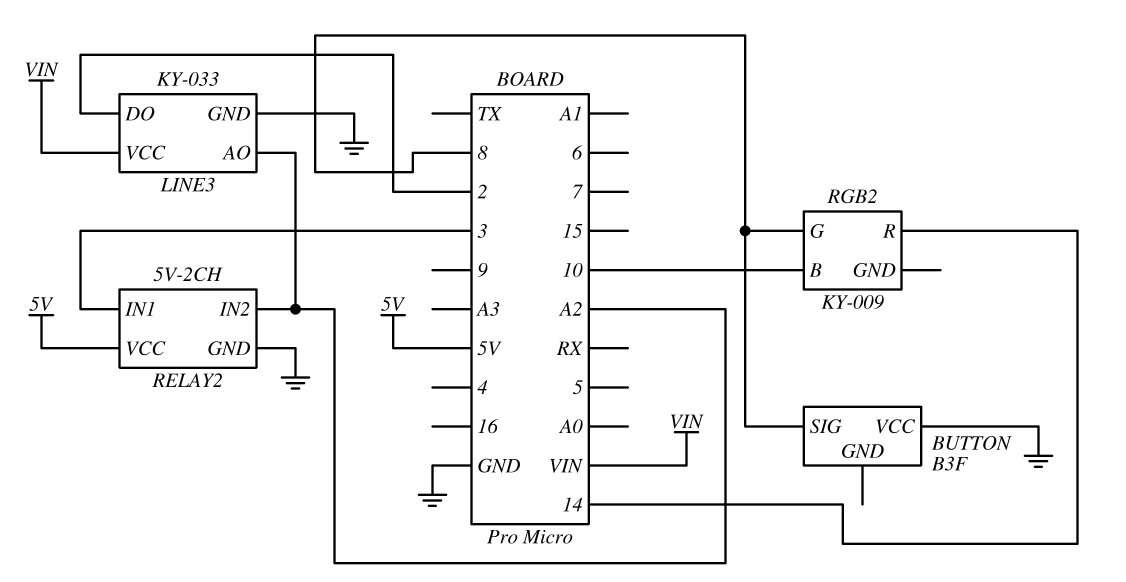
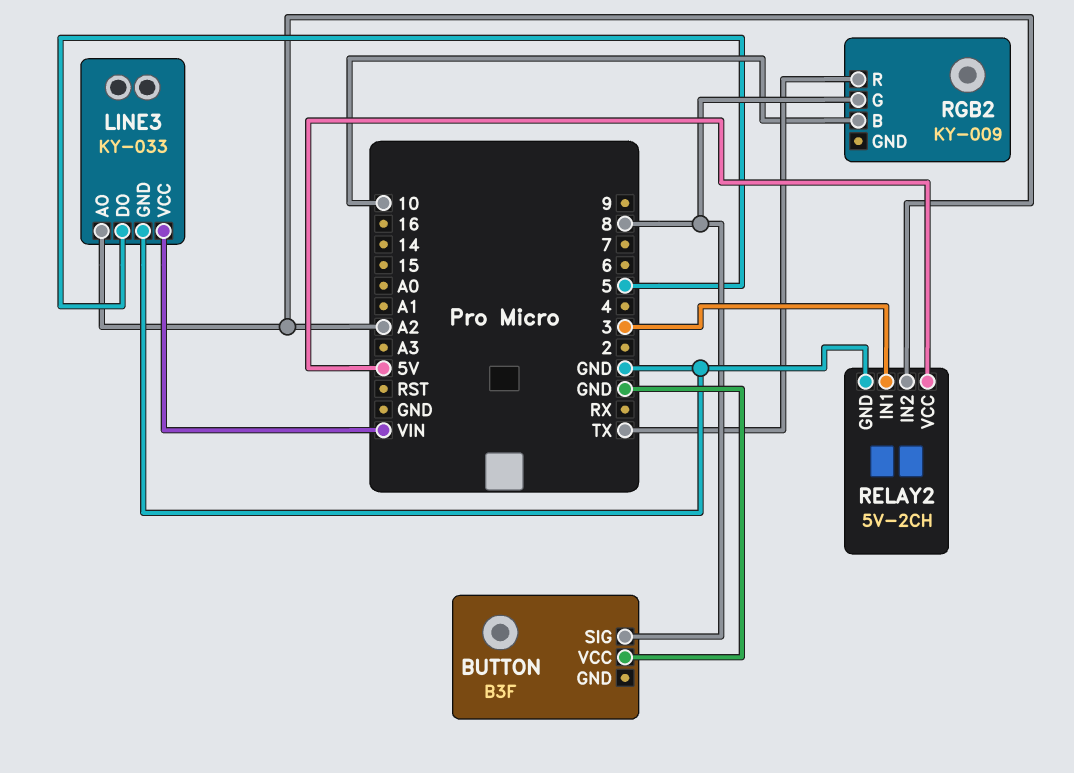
LINE3 pin DO: 2 -> 5
RGB2 pin R: 14 -> TX

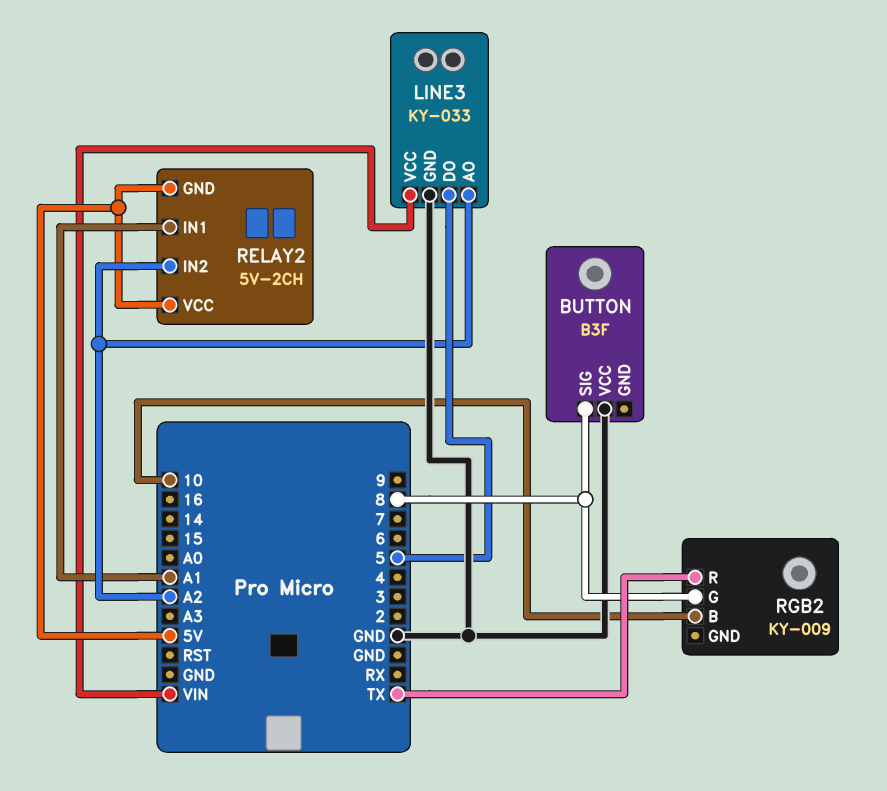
RELAY2 pin GND: GND -> 5V
RELAY2 pin IN1: 3 -> A1

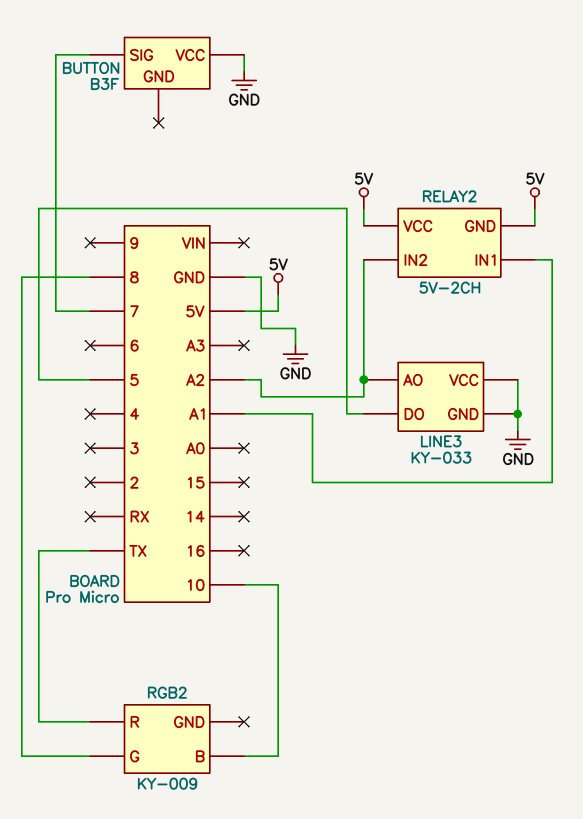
BUTTON pin SIG: 8 -> 7
LINE3 pin VCC: VIN -> GND

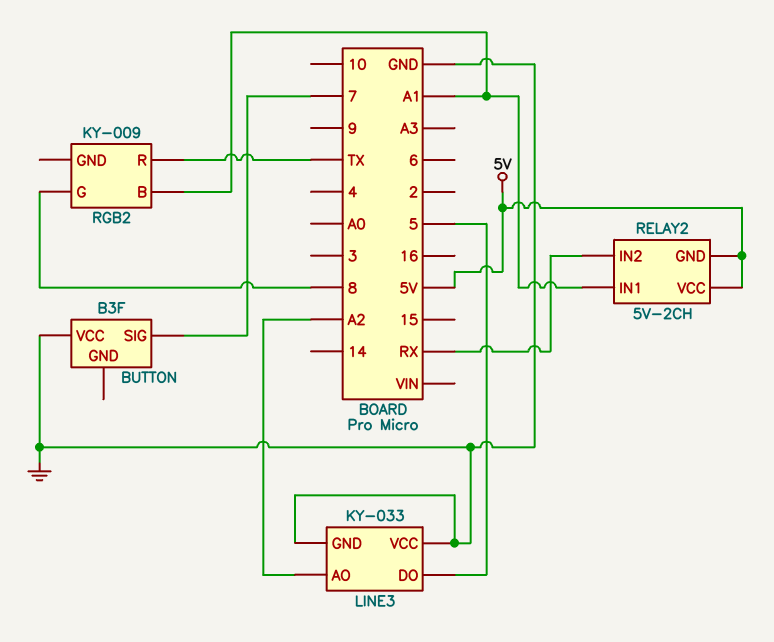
RELAY2 pin IN2: A2 -> RX
RGB2 pin B: 10 -> A1

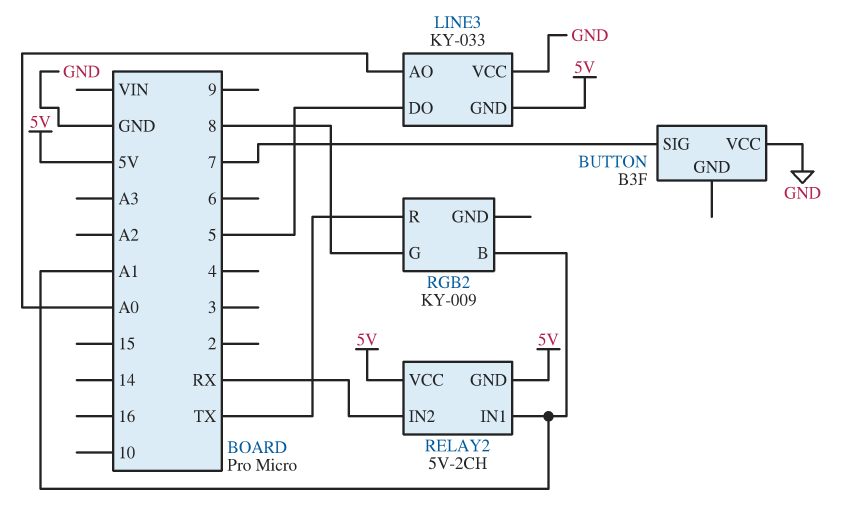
LINE3 pin AO: A2 -> A0
LINE3 pin GND: GND -> 5V

